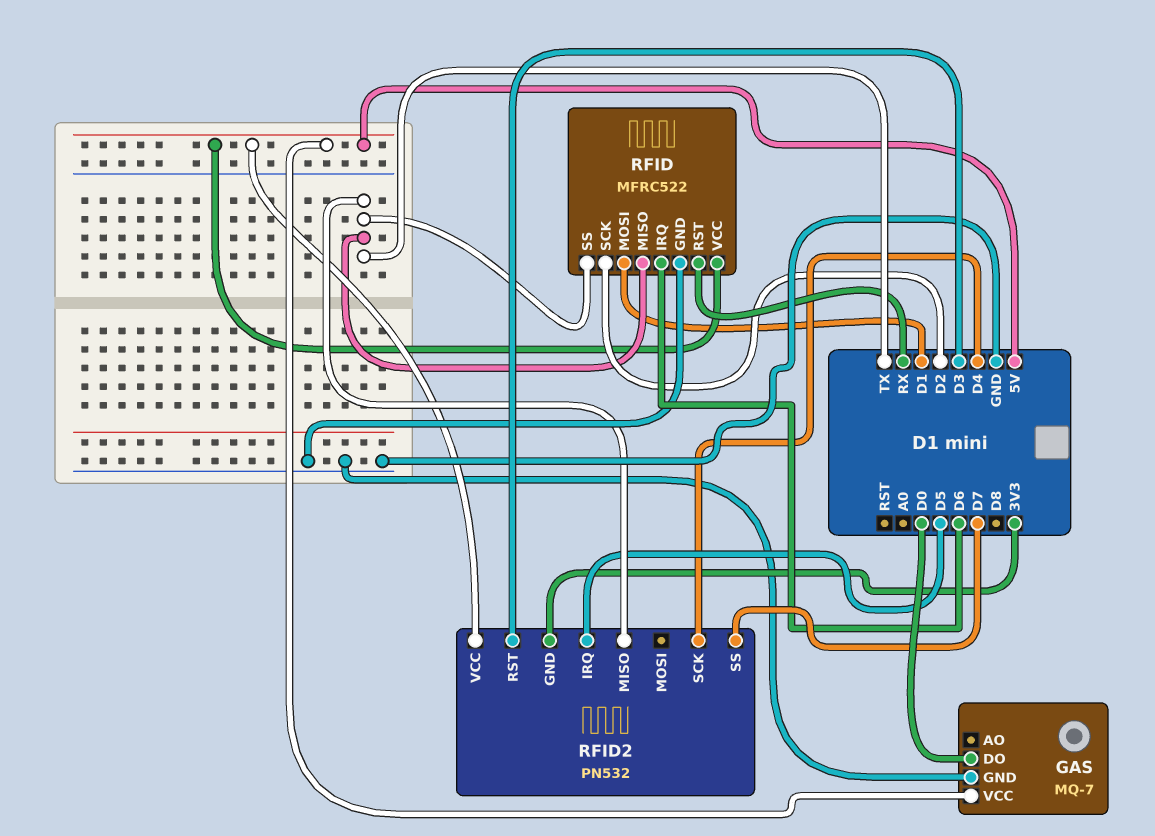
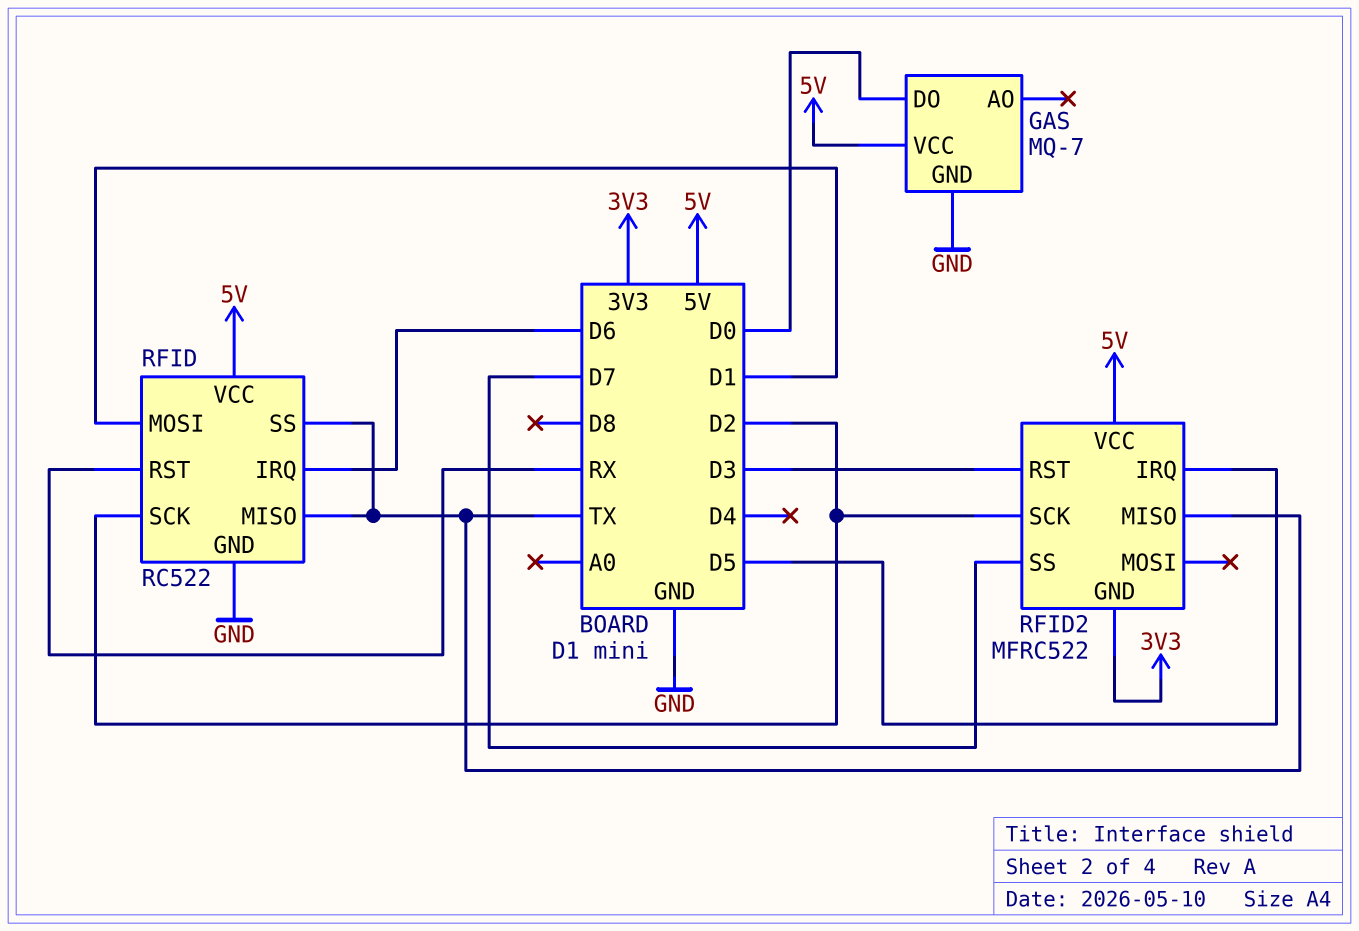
RFID: MFRC522 -> RC522
RFID2: PN532 -> MFRC522
RFID2 pin SCK: D4 -> D2

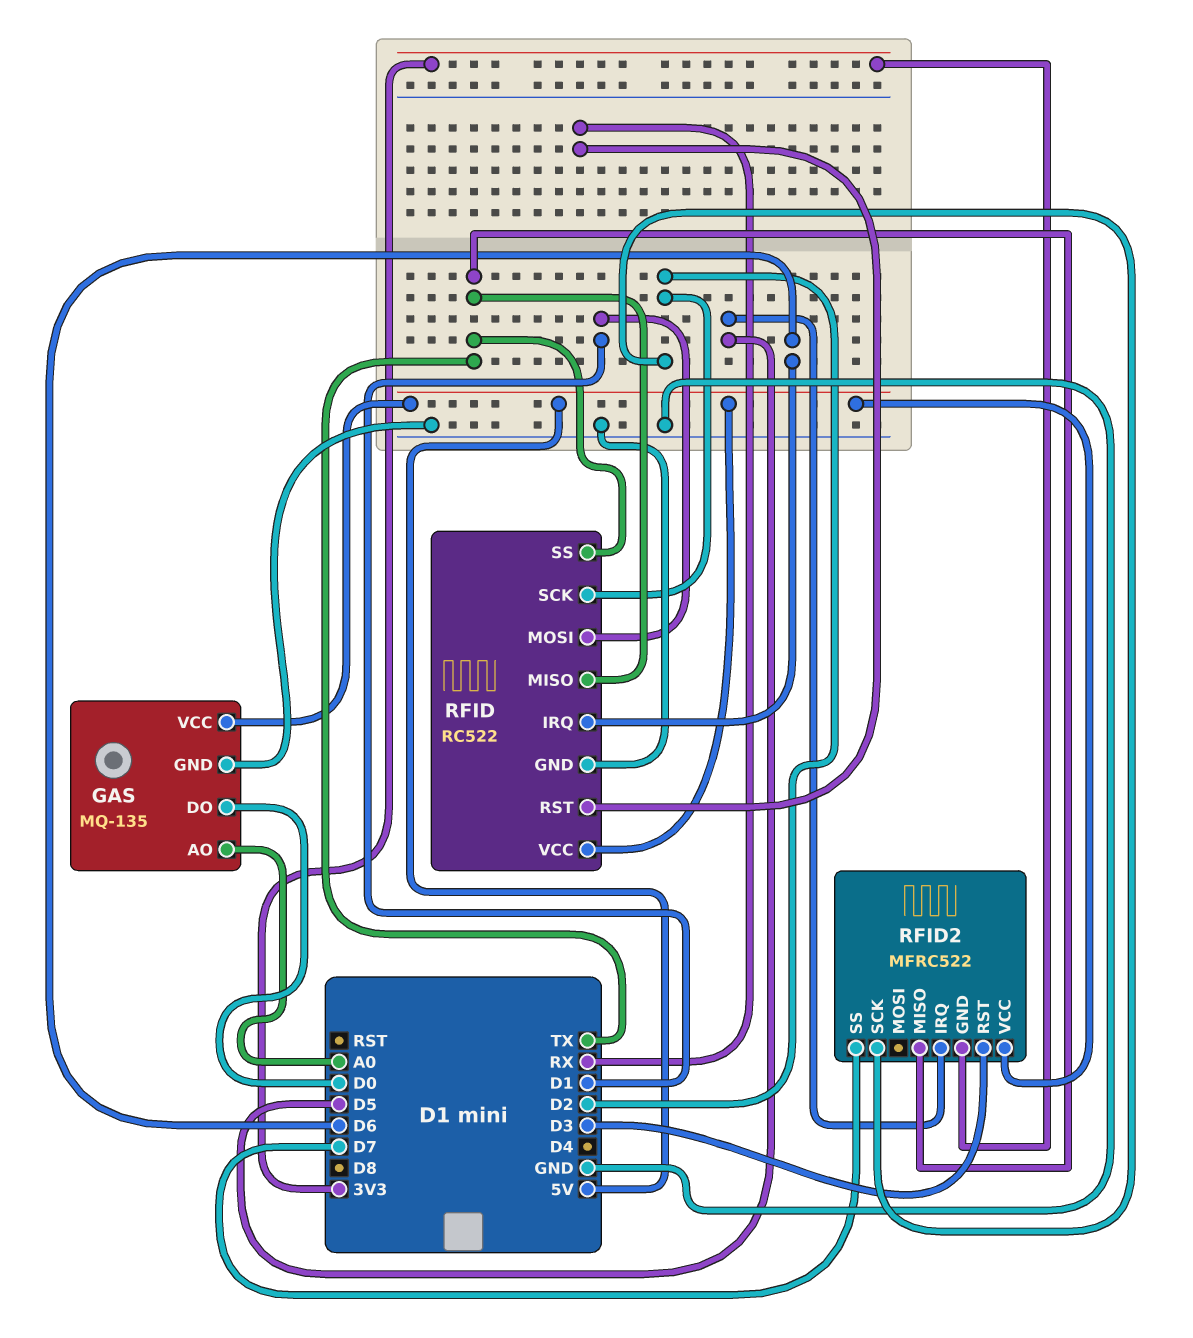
GAS: MQ-7 -> MQ-135
GAS pin AO: none -> A0

